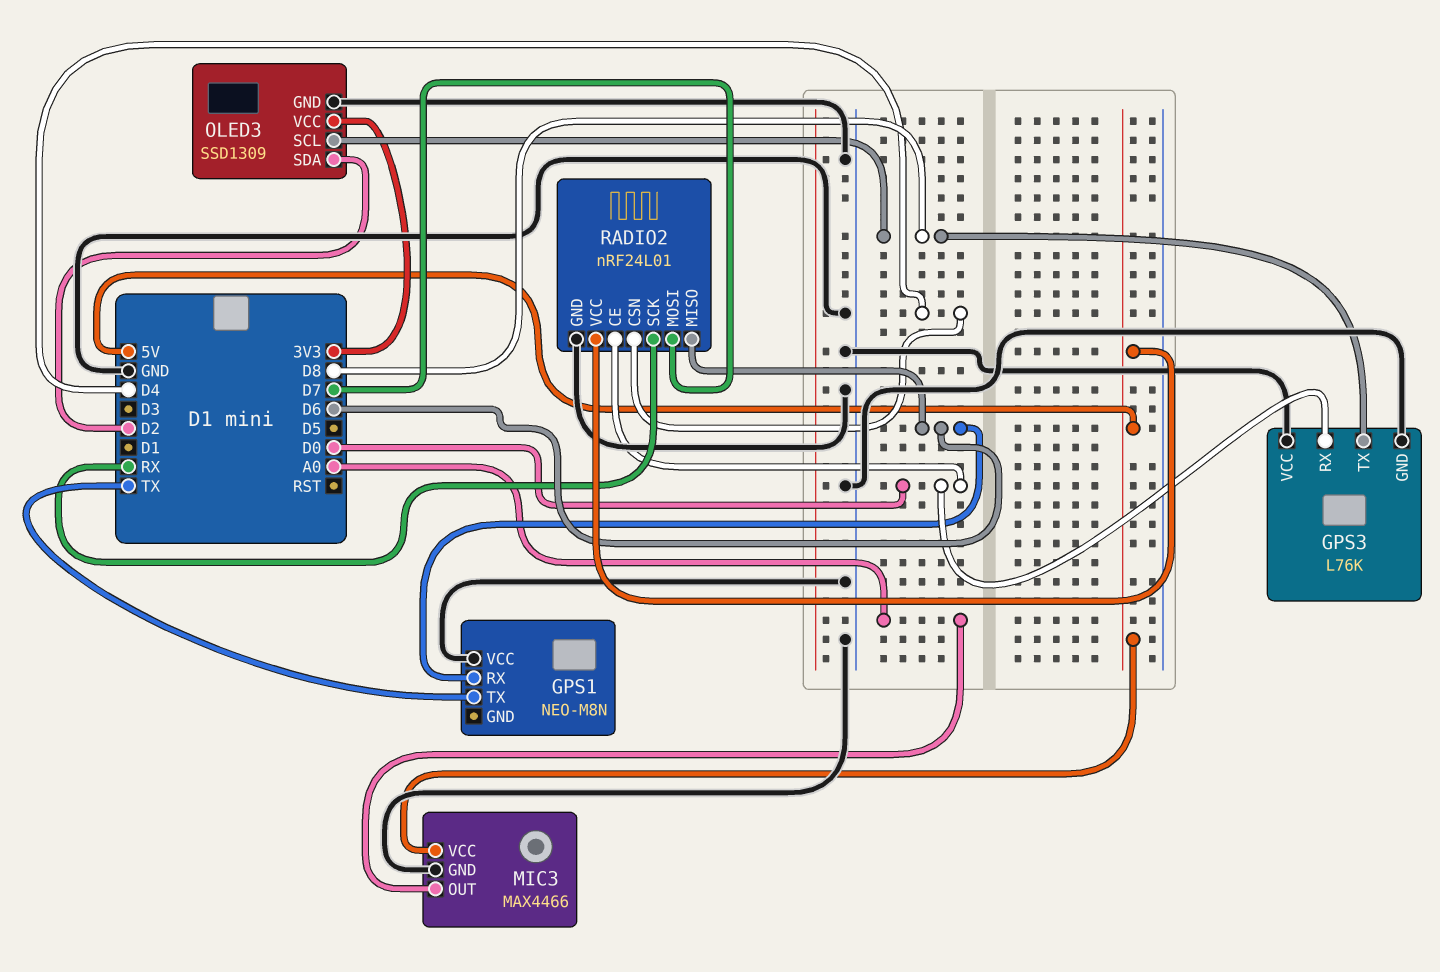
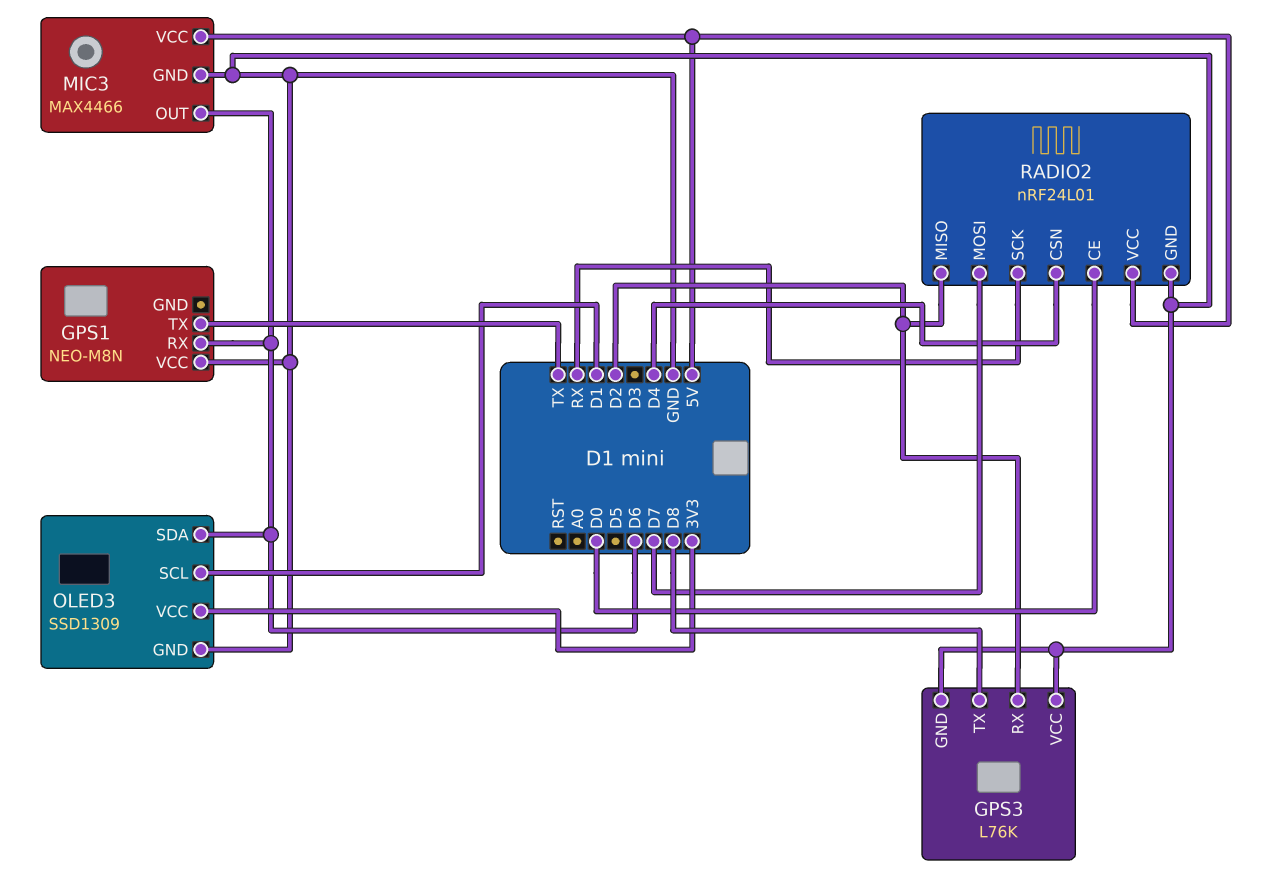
GPS3 pin RX: D0 -> D2
MIC3 pin OUT: A0 -> D6
OLED3 pin SCL: D8 -> D1
OLED3 pin SDA: D2 -> D6
RADIO2 pin MISO: D6 -> D2

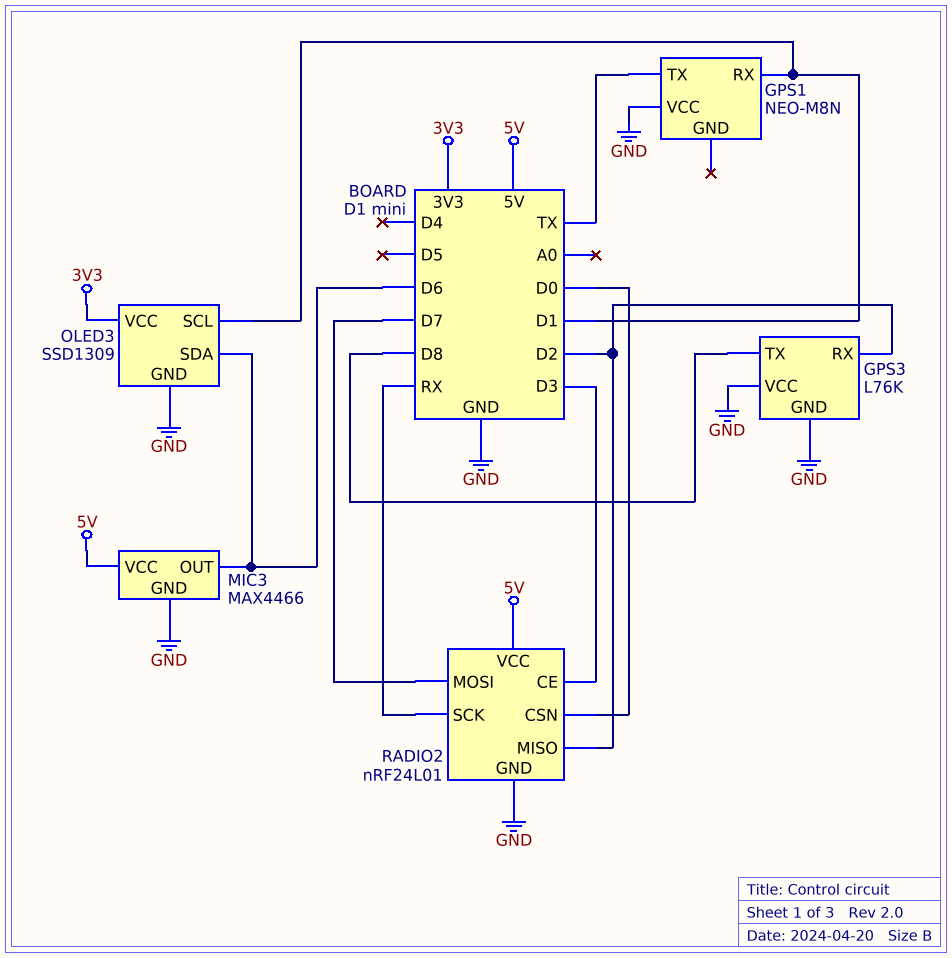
GPS1 pin RX: D6 -> D1
RADIO2 pin CE: D0 -> D3
RADIO2 pin CSN: D4 -> D0

